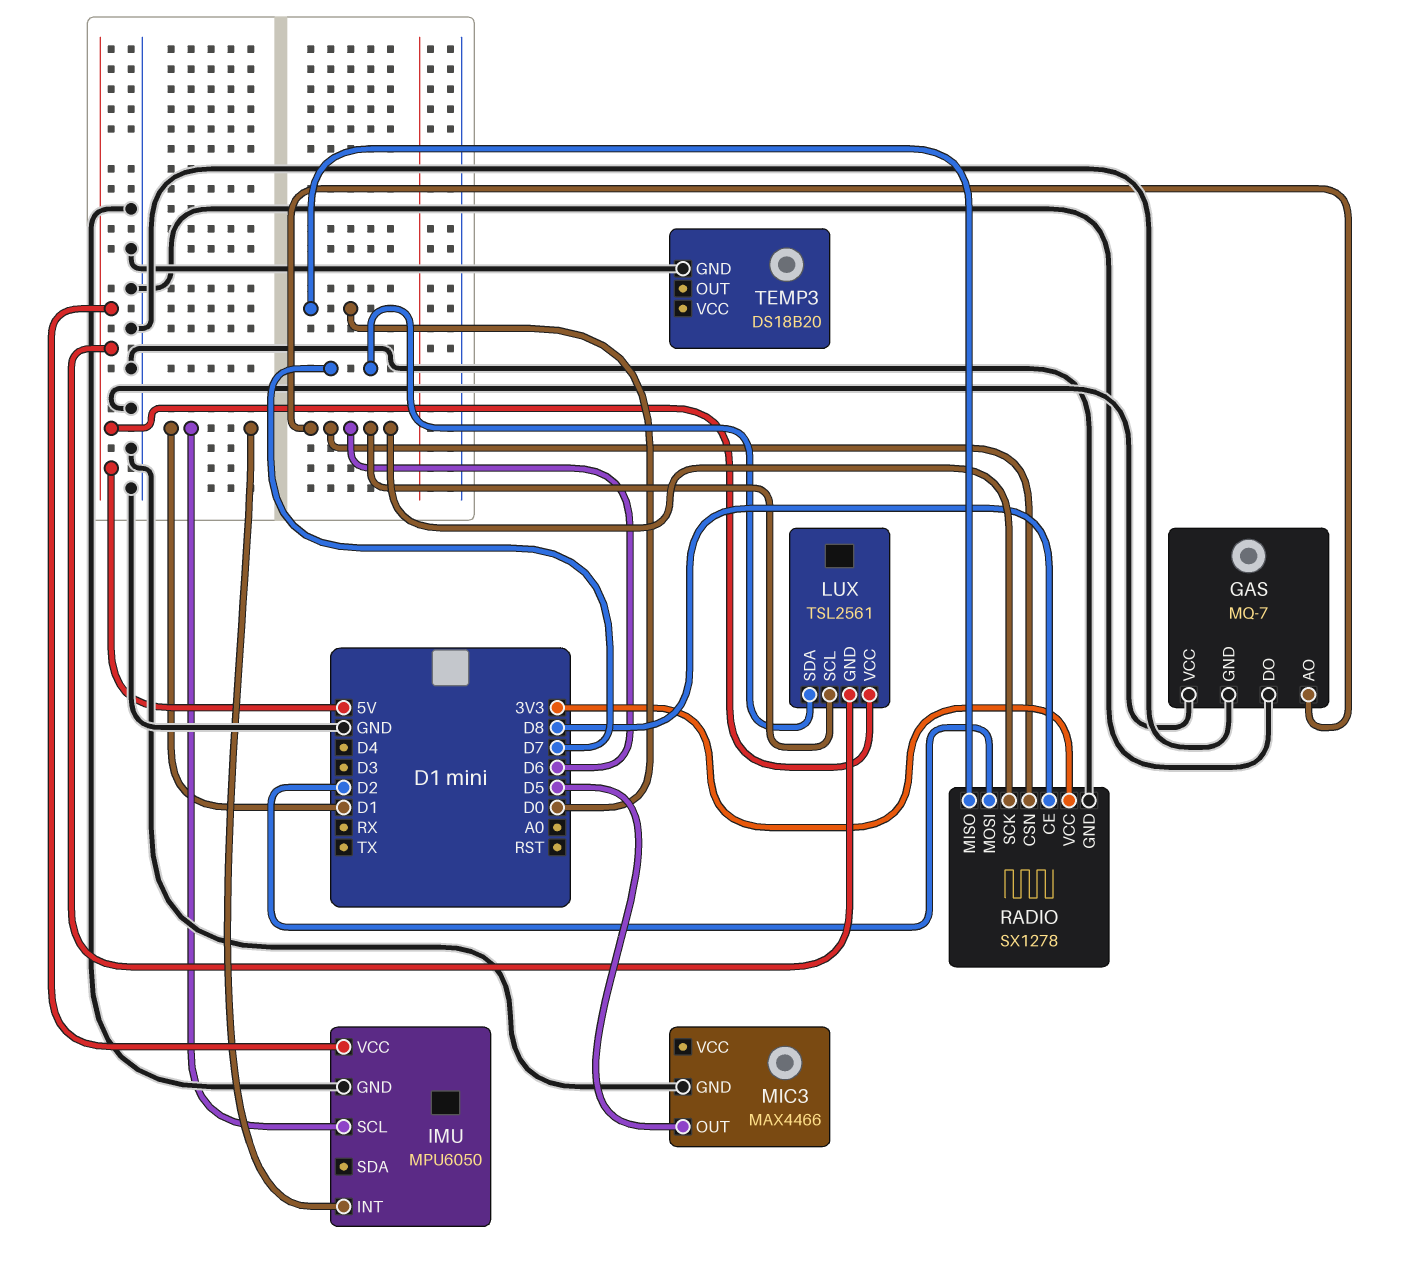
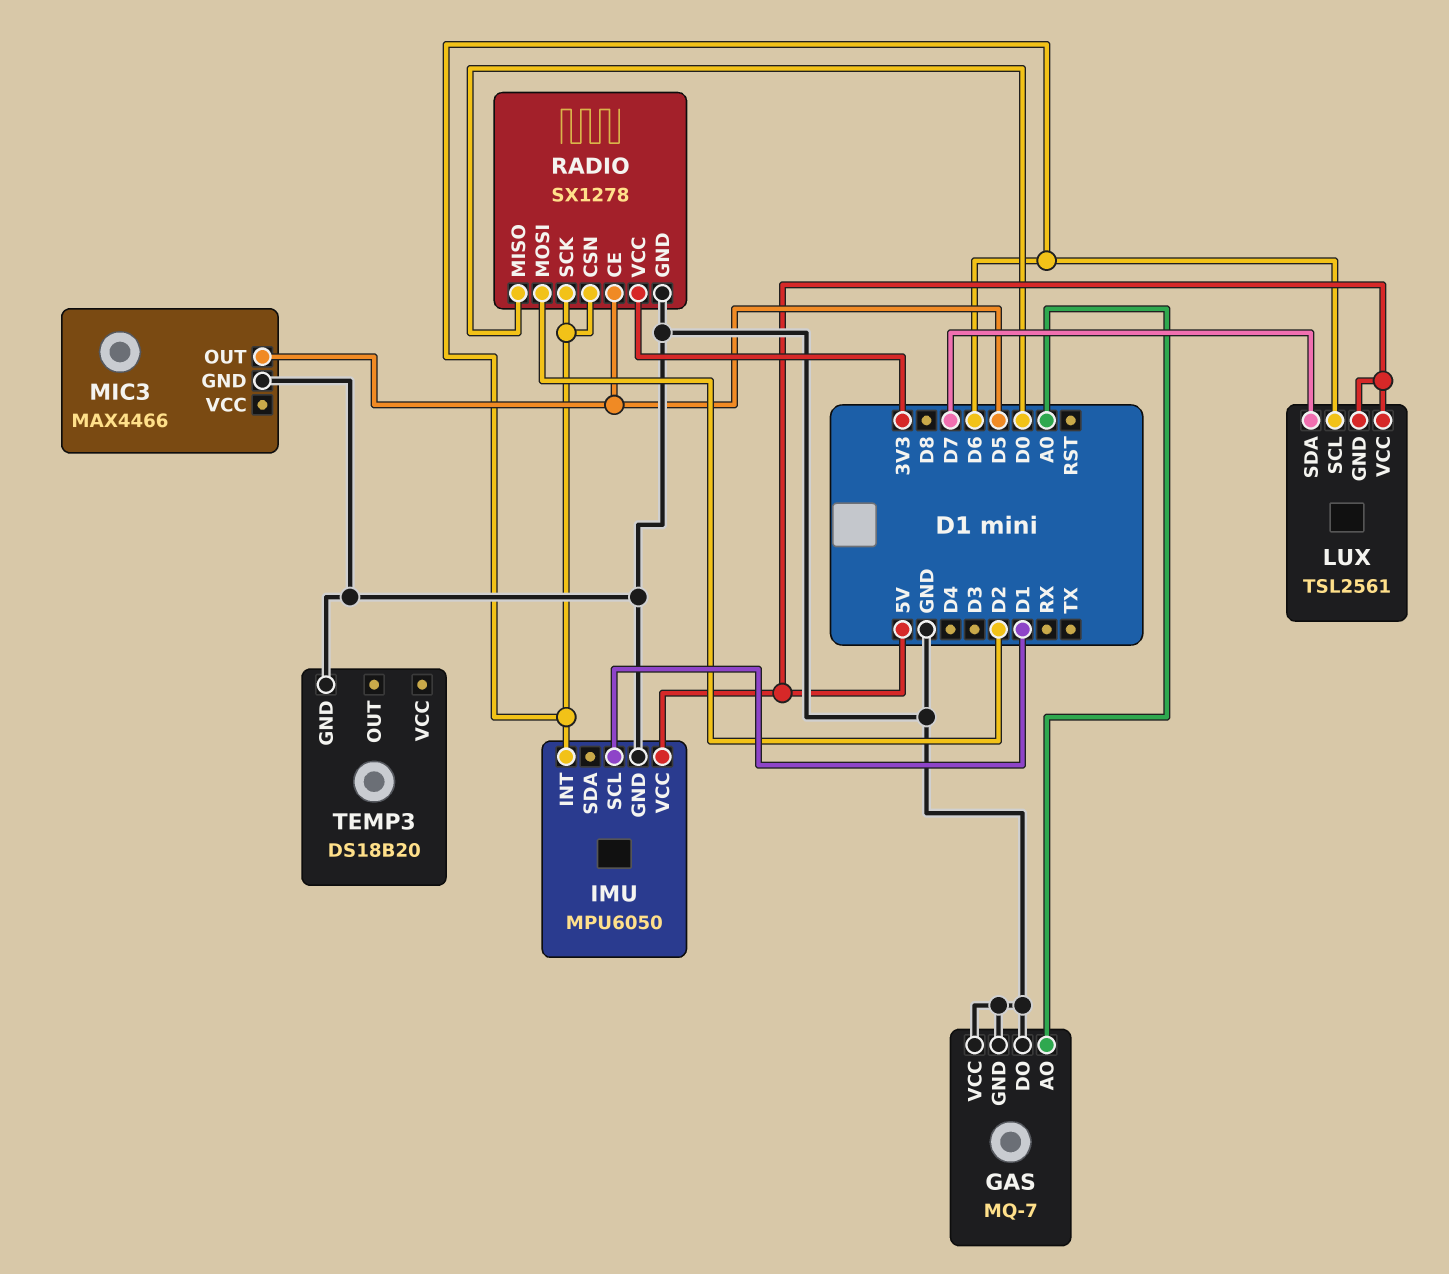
GAS pin AO: D6 -> A0
IMU pin INT: D1 -> D6
RADIO pin CE: D8 -> D5

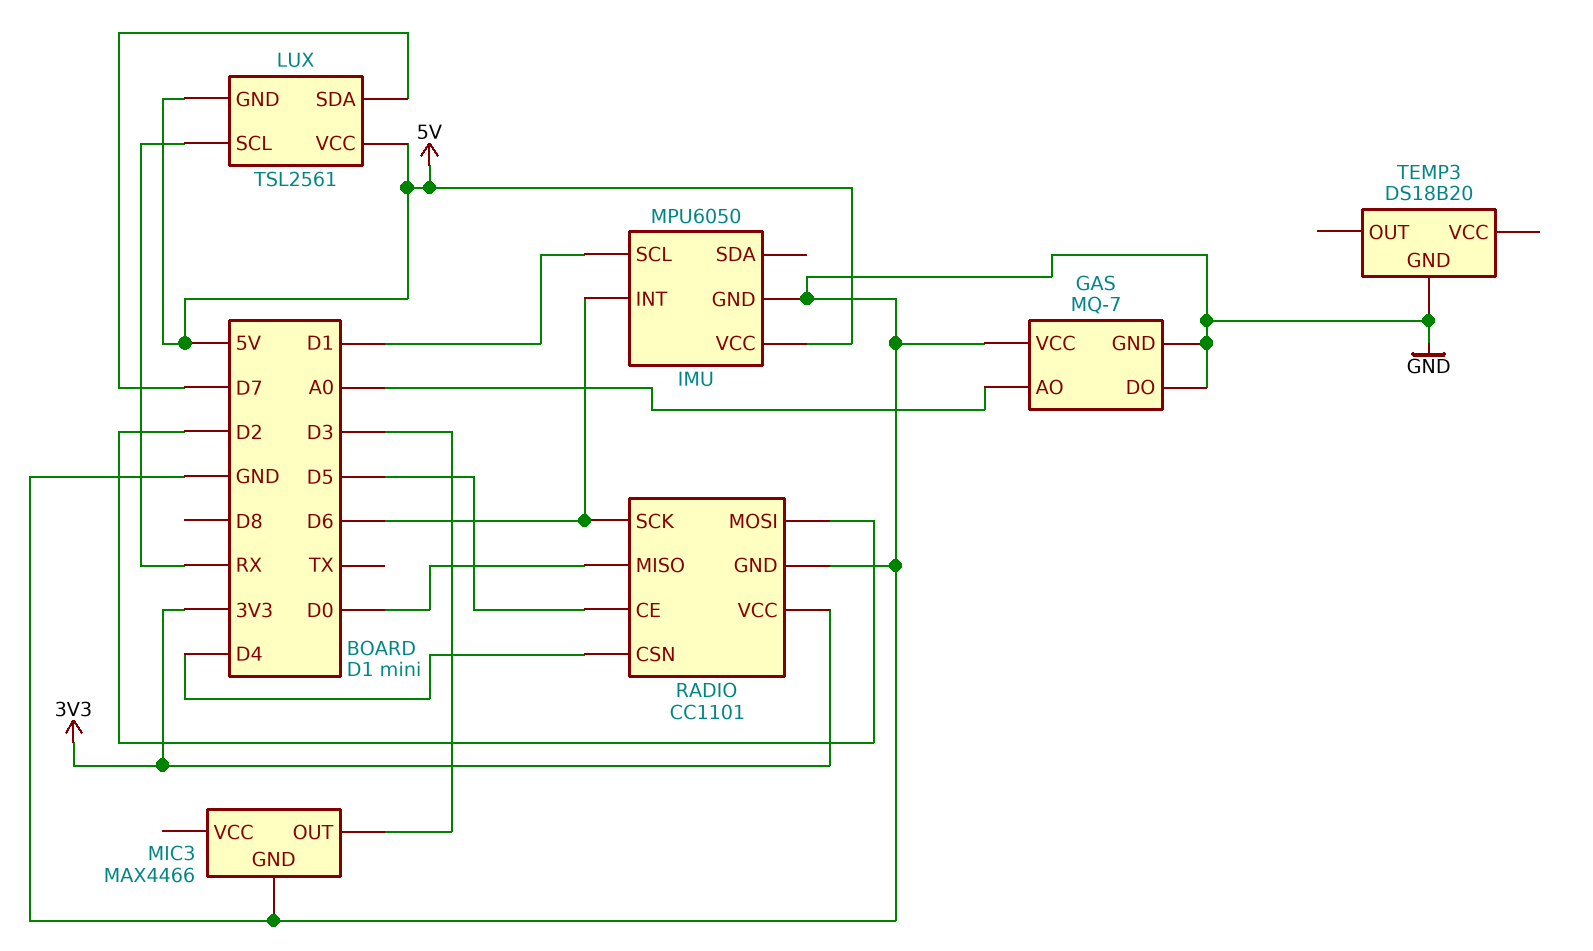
LUX pin SCL: D6 -> RX
MIC3 pin OUT: D5 -> D3
RADIO: SX1278 -> CC1101
RADIO pin CSN: D6 -> D4

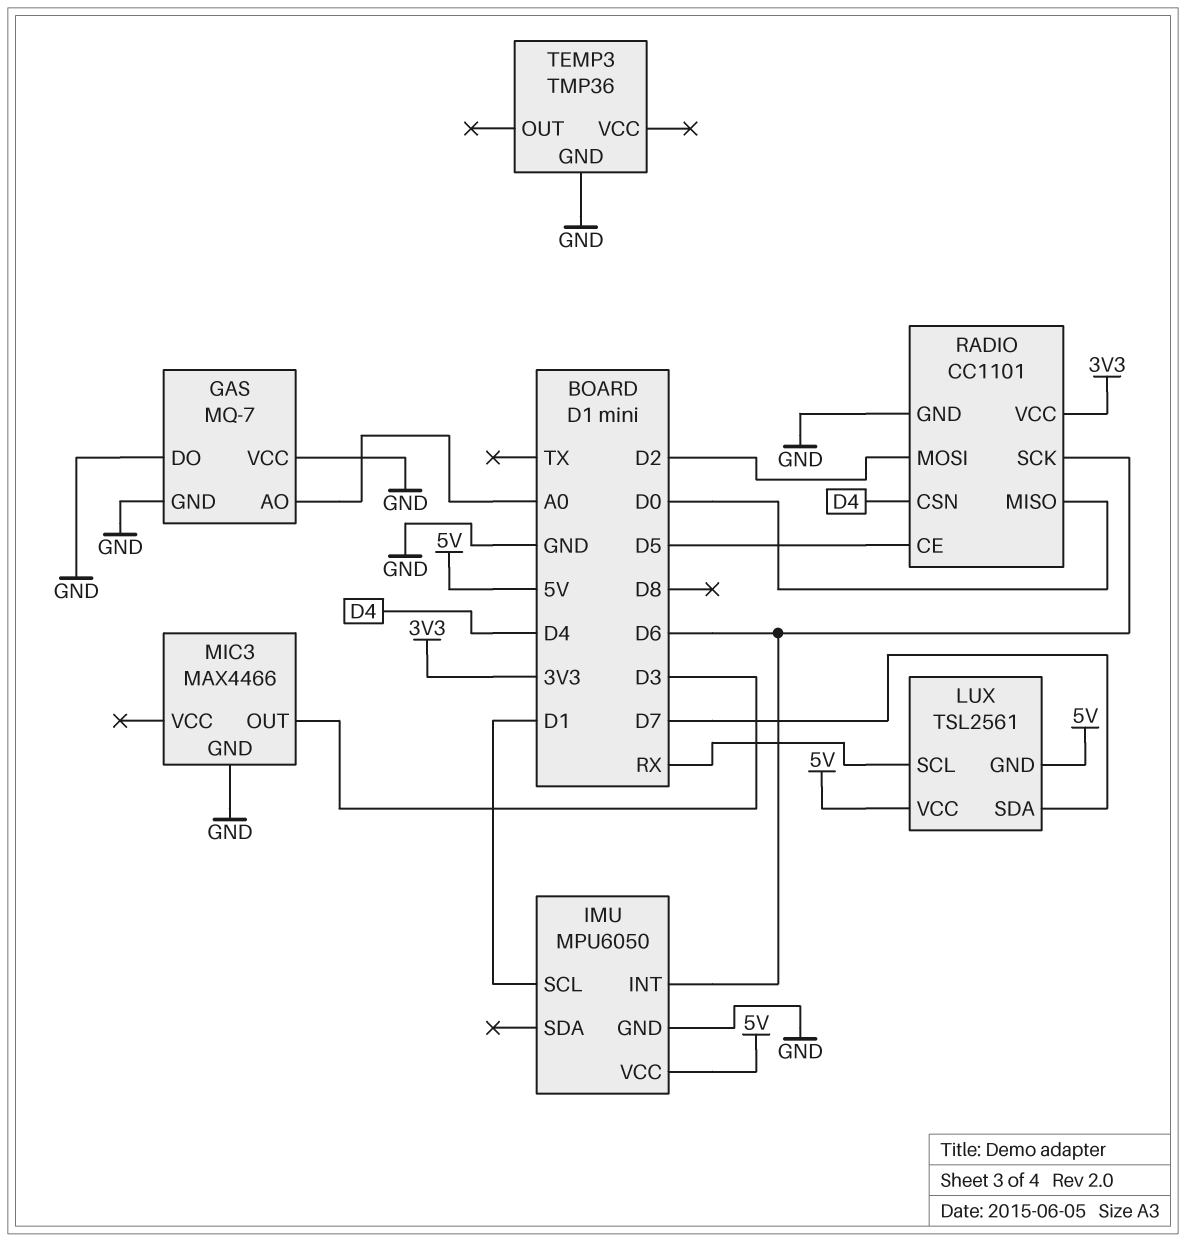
TEMP3: DS18B20 -> TMP36

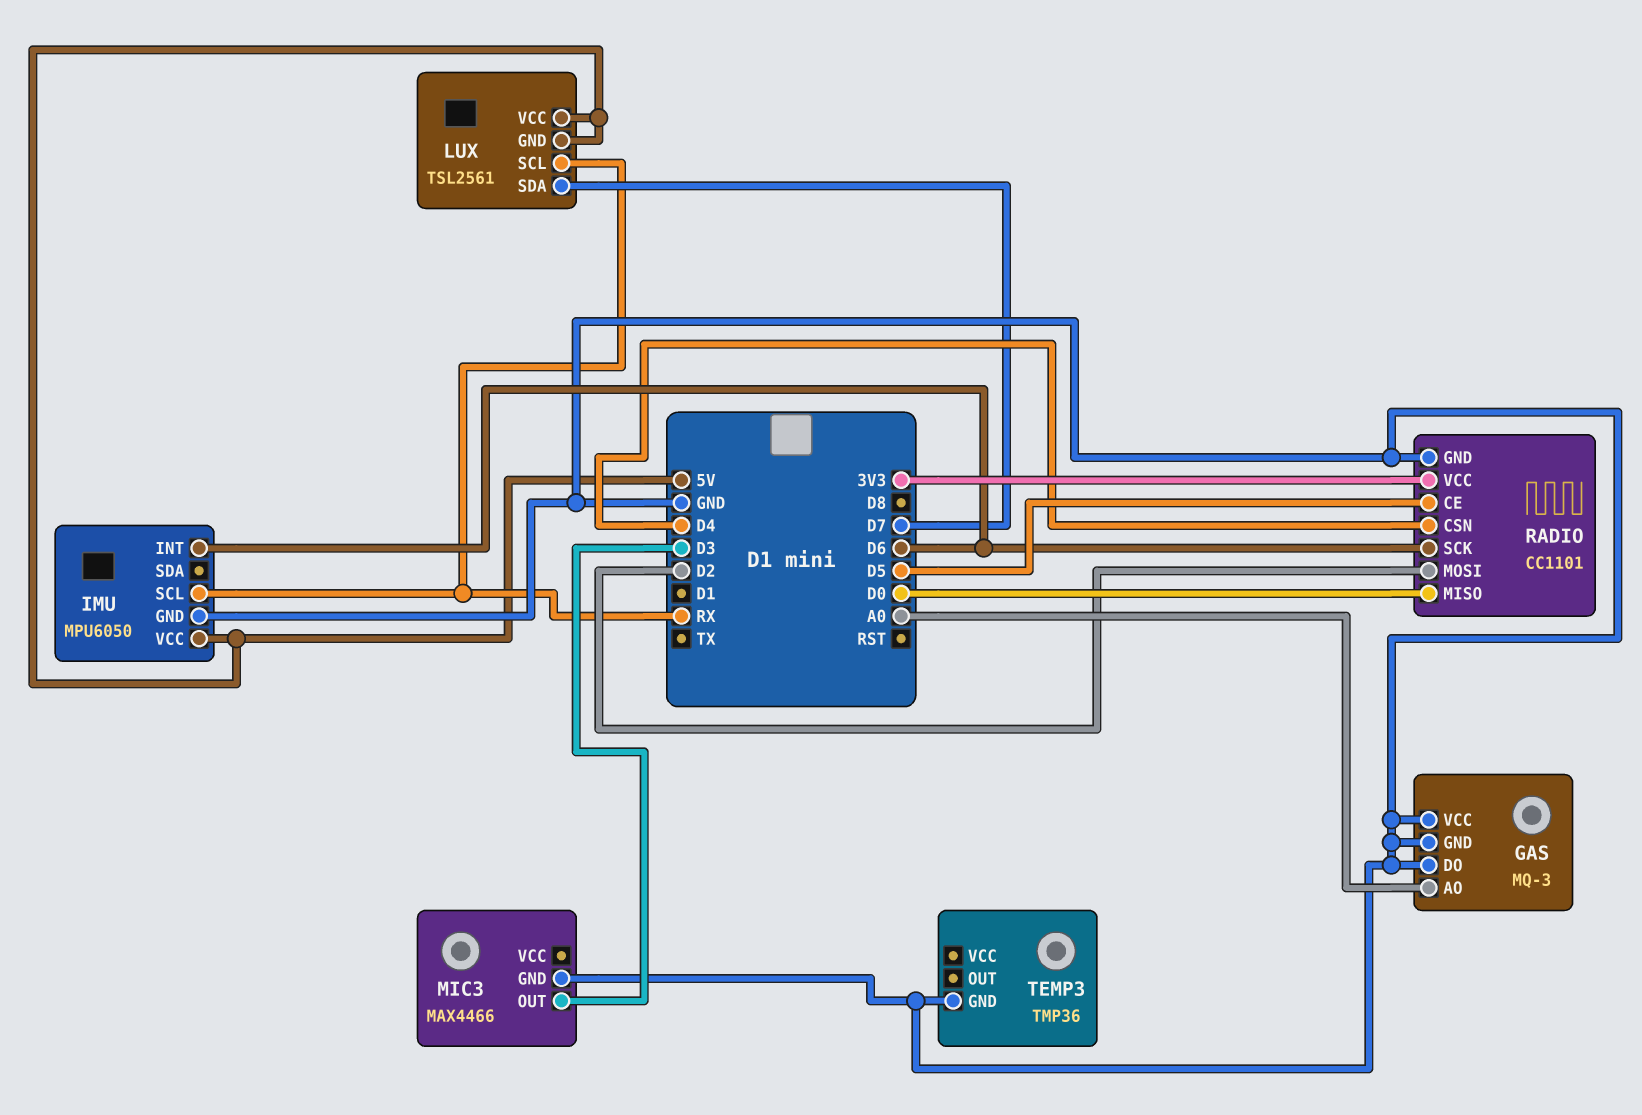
GAS: MQ-7 -> MQ-3
IMU pin SCL: D1 -> RX

